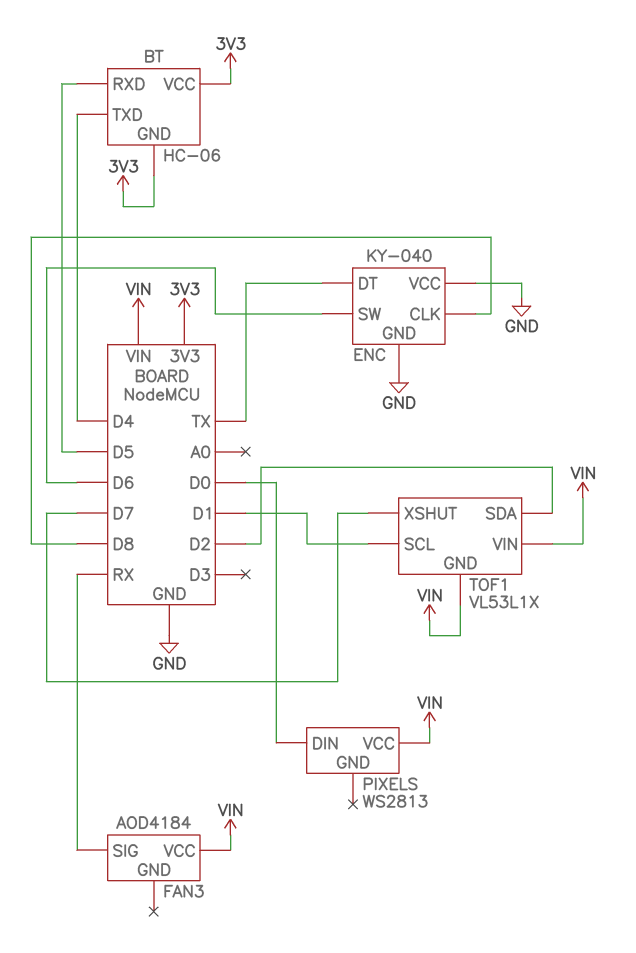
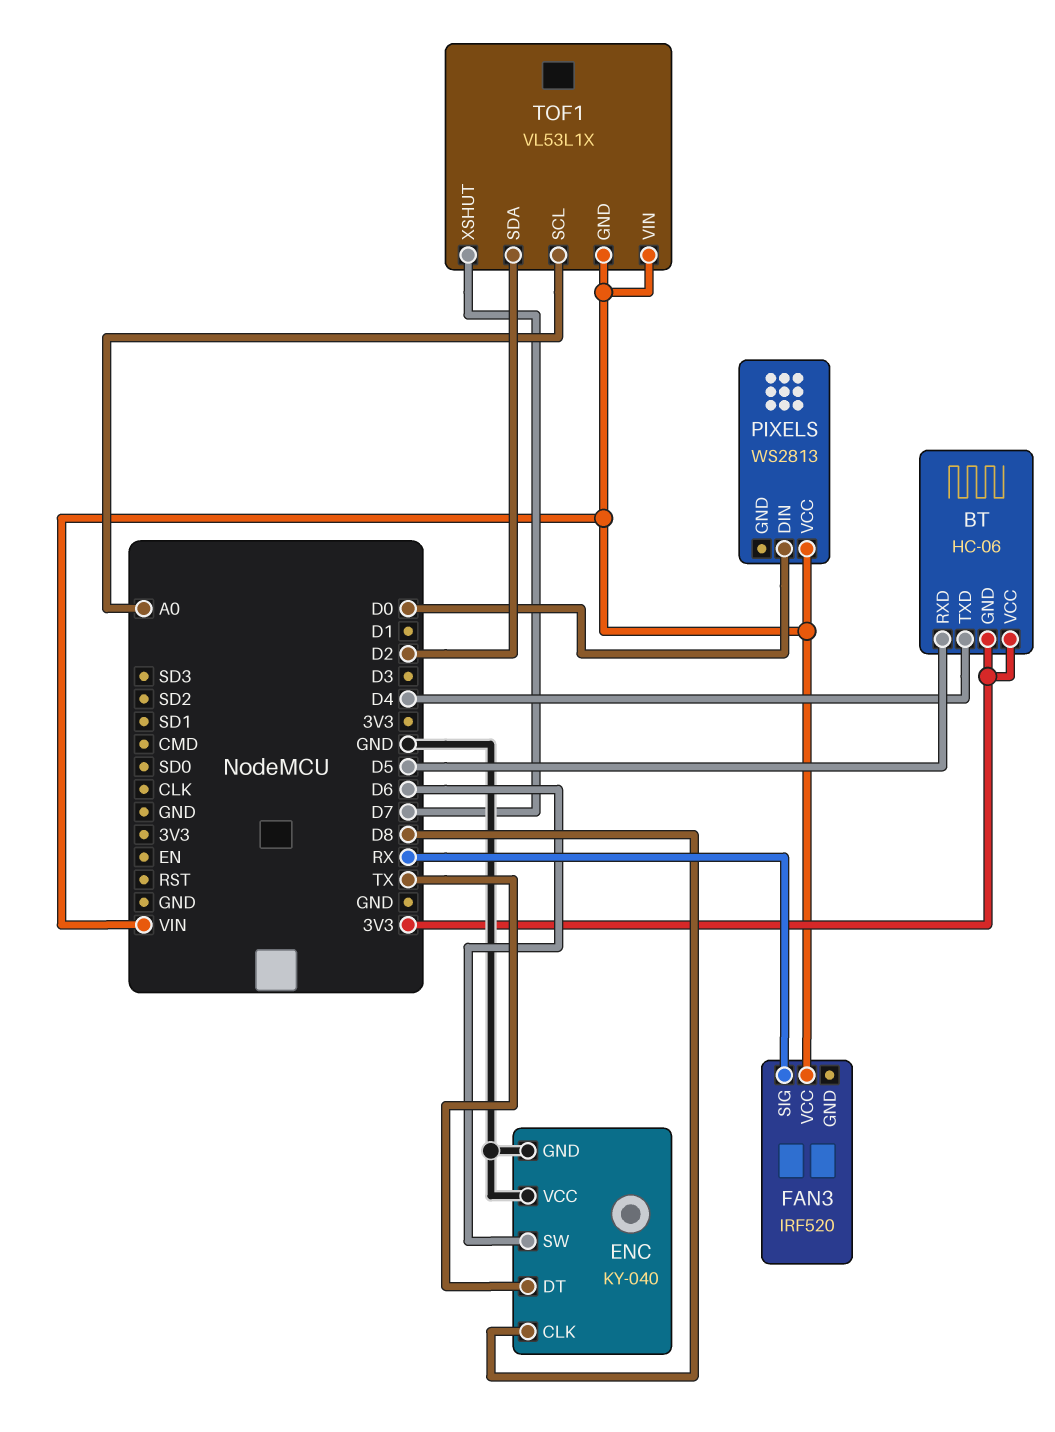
FAN3: AOD4184 -> IRF520
TOF1 pin SCL: D1 -> A0

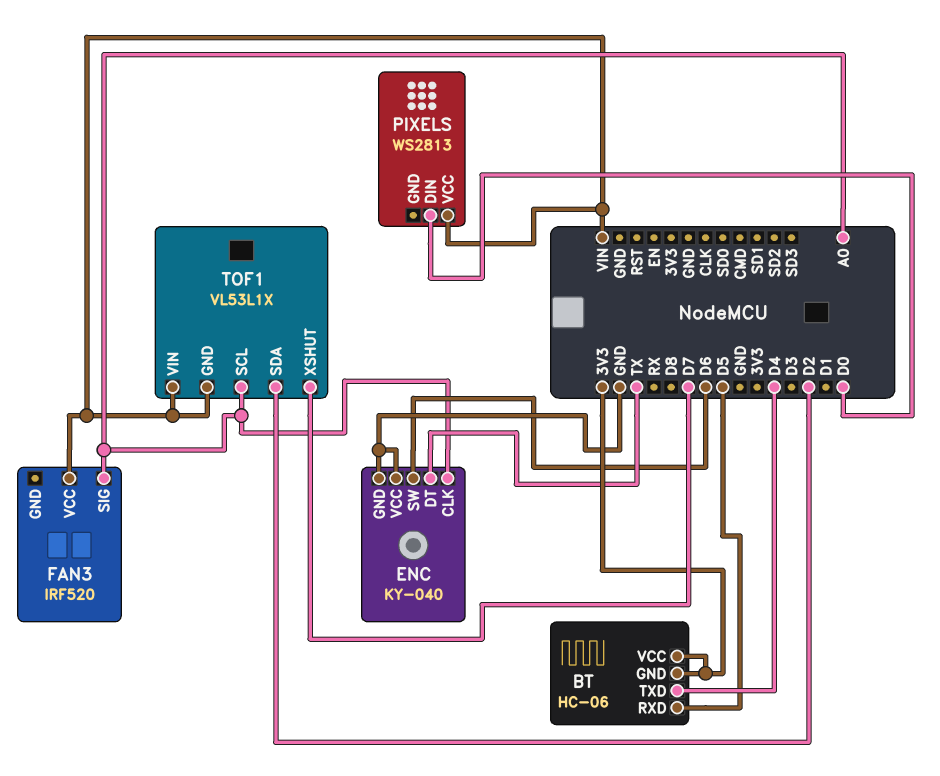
ENC pin CLK: D8 -> A0
FAN3 pin SIG: RX -> A0

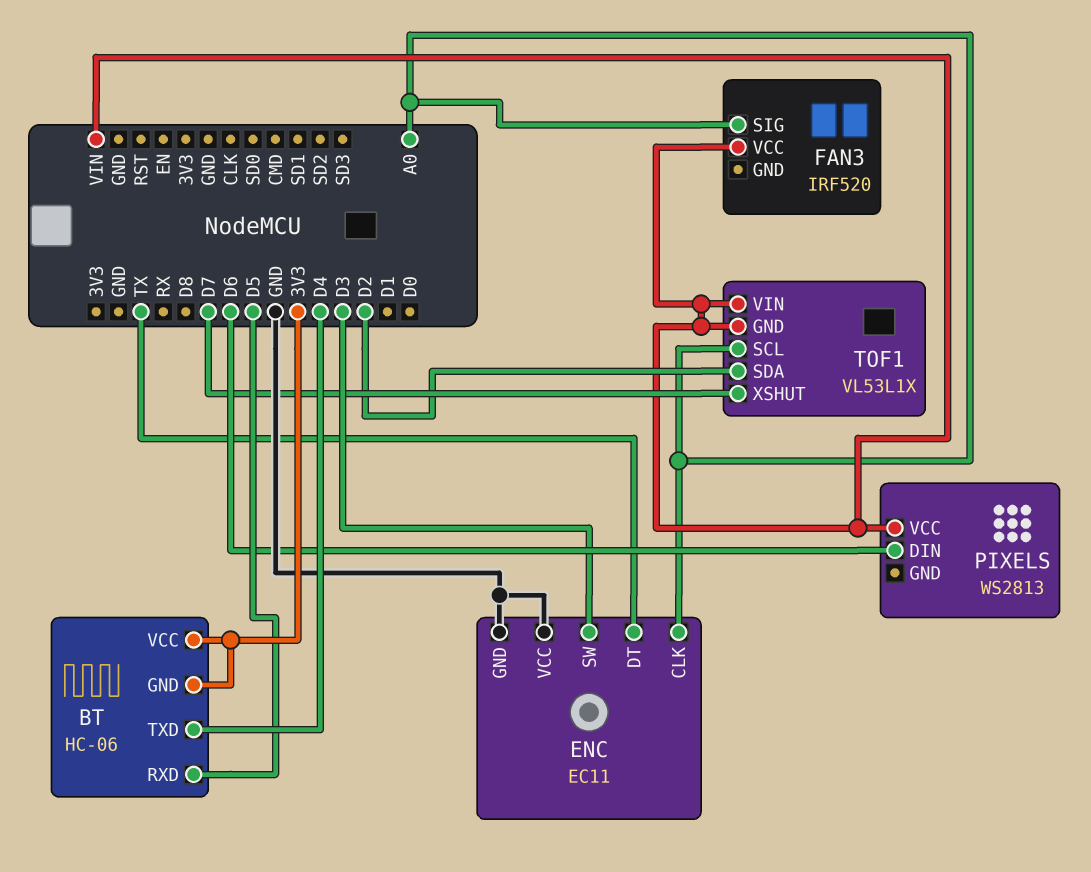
ENC: KY-040 -> EC11
ENC pin SW: D6 -> D3
PIXELS pin DIN: D0 -> D6

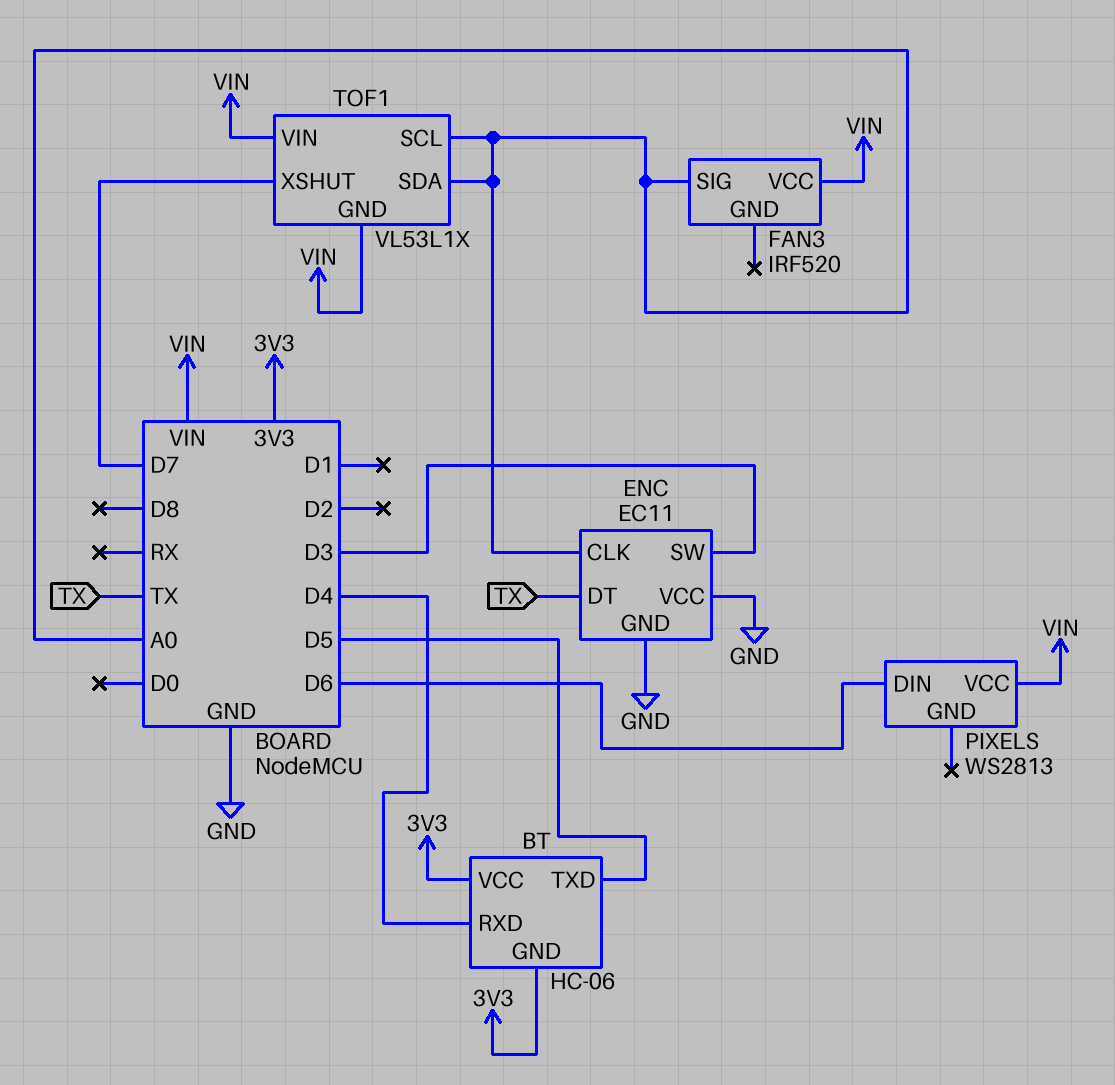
BT pin RXD: D5 -> D4
BT pin TXD: D4 -> D5
TOF1 pin SDA: D2 -> A0

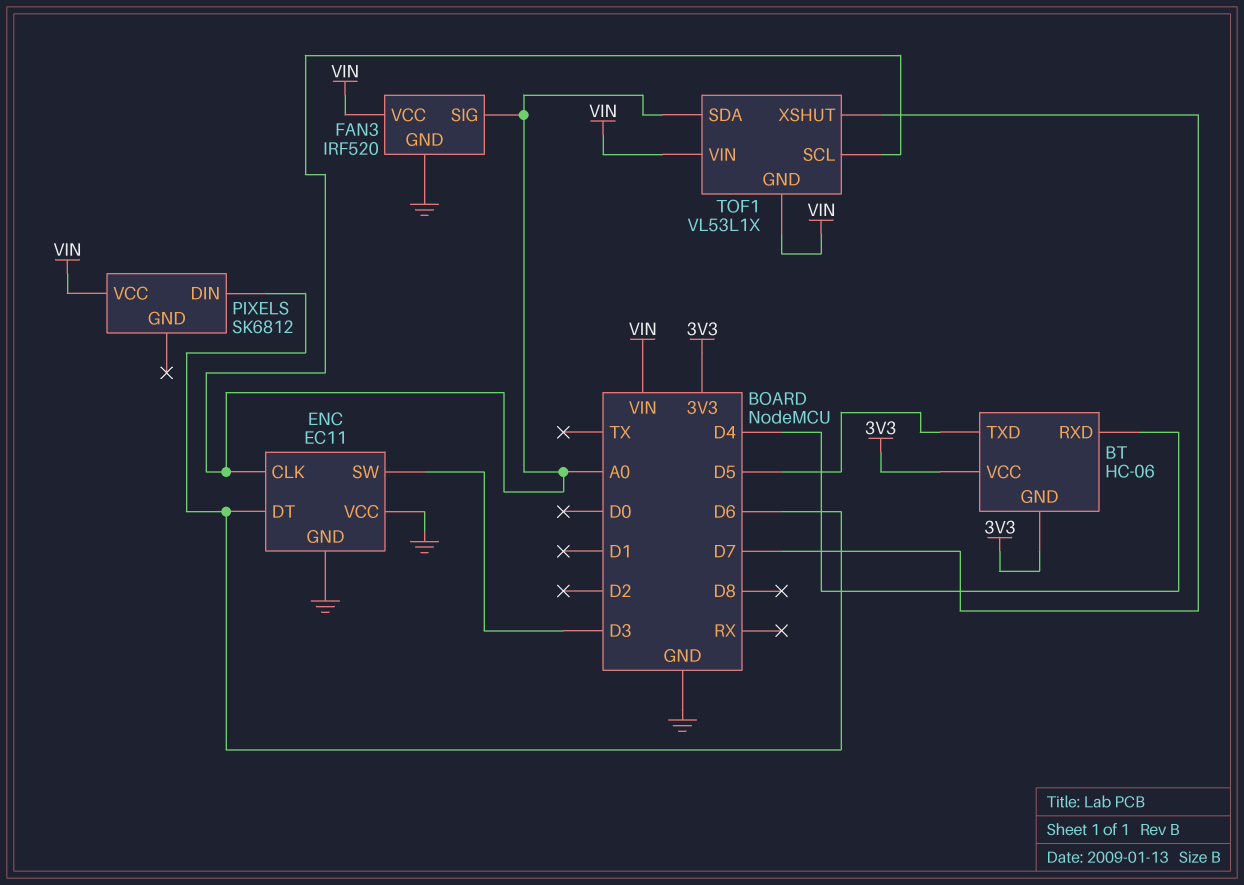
ENC pin DT: TX -> D6
FAN3 pin GND: none -> GND
PIXELS: WS2813 -> SK6812

